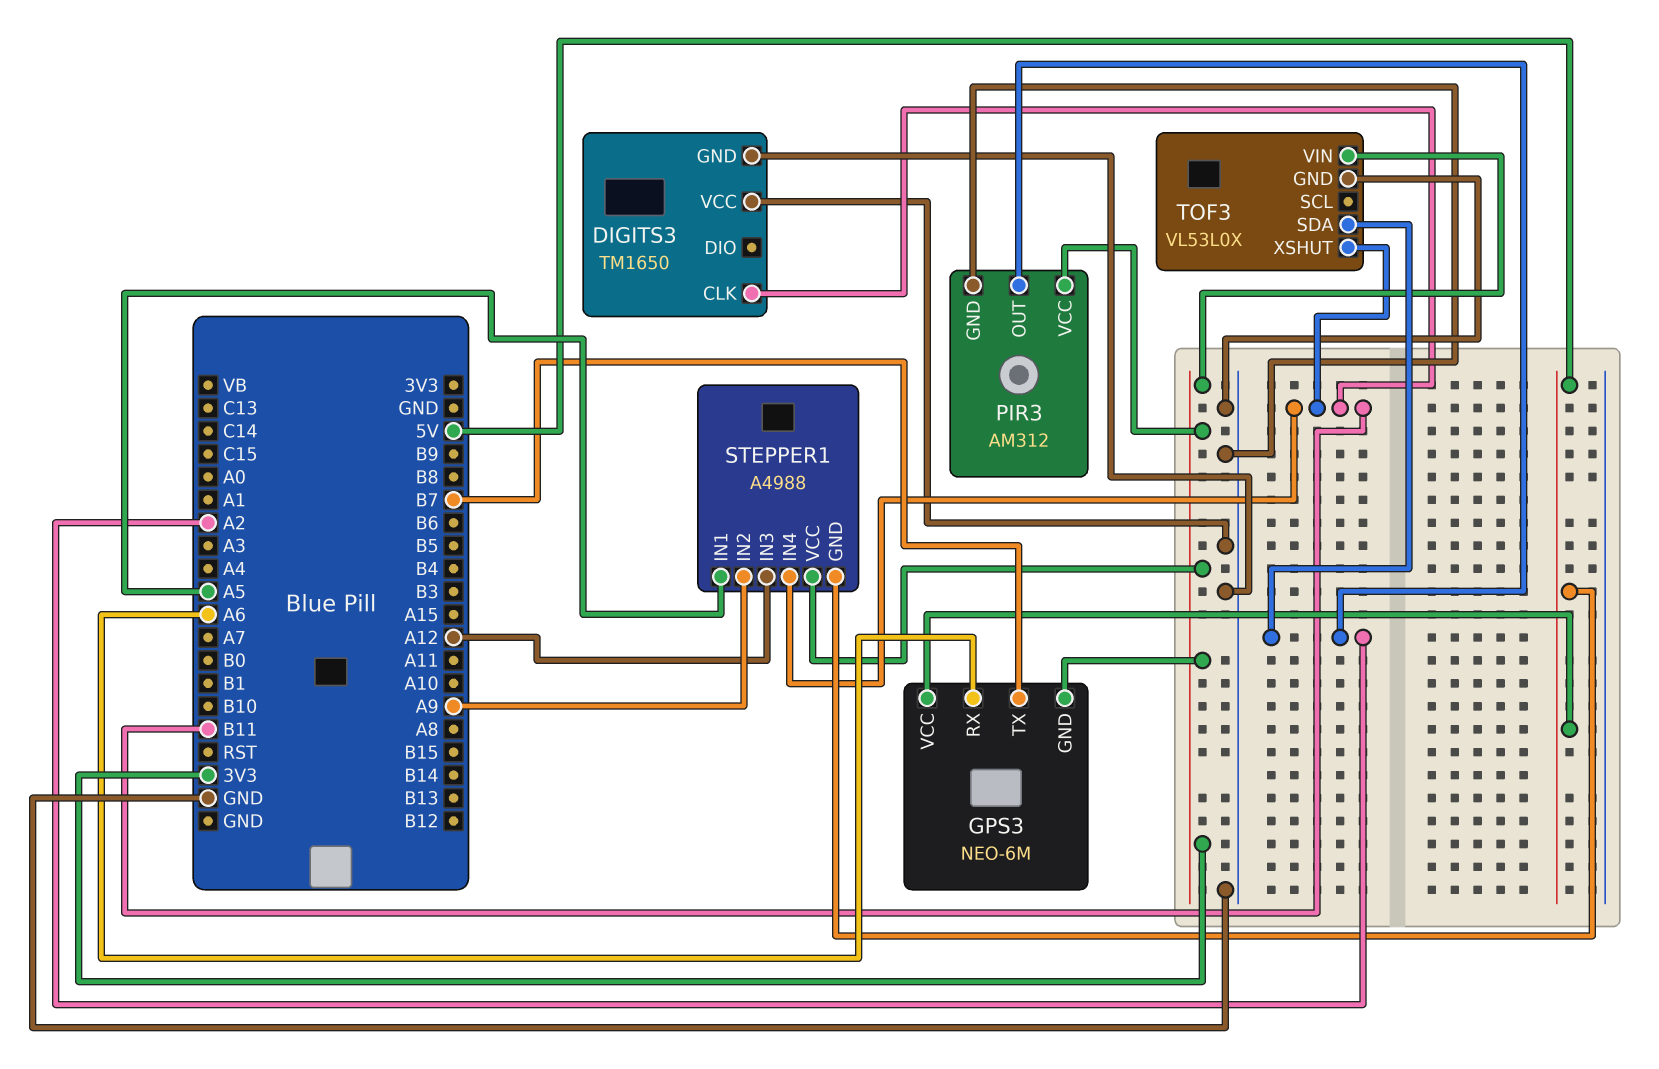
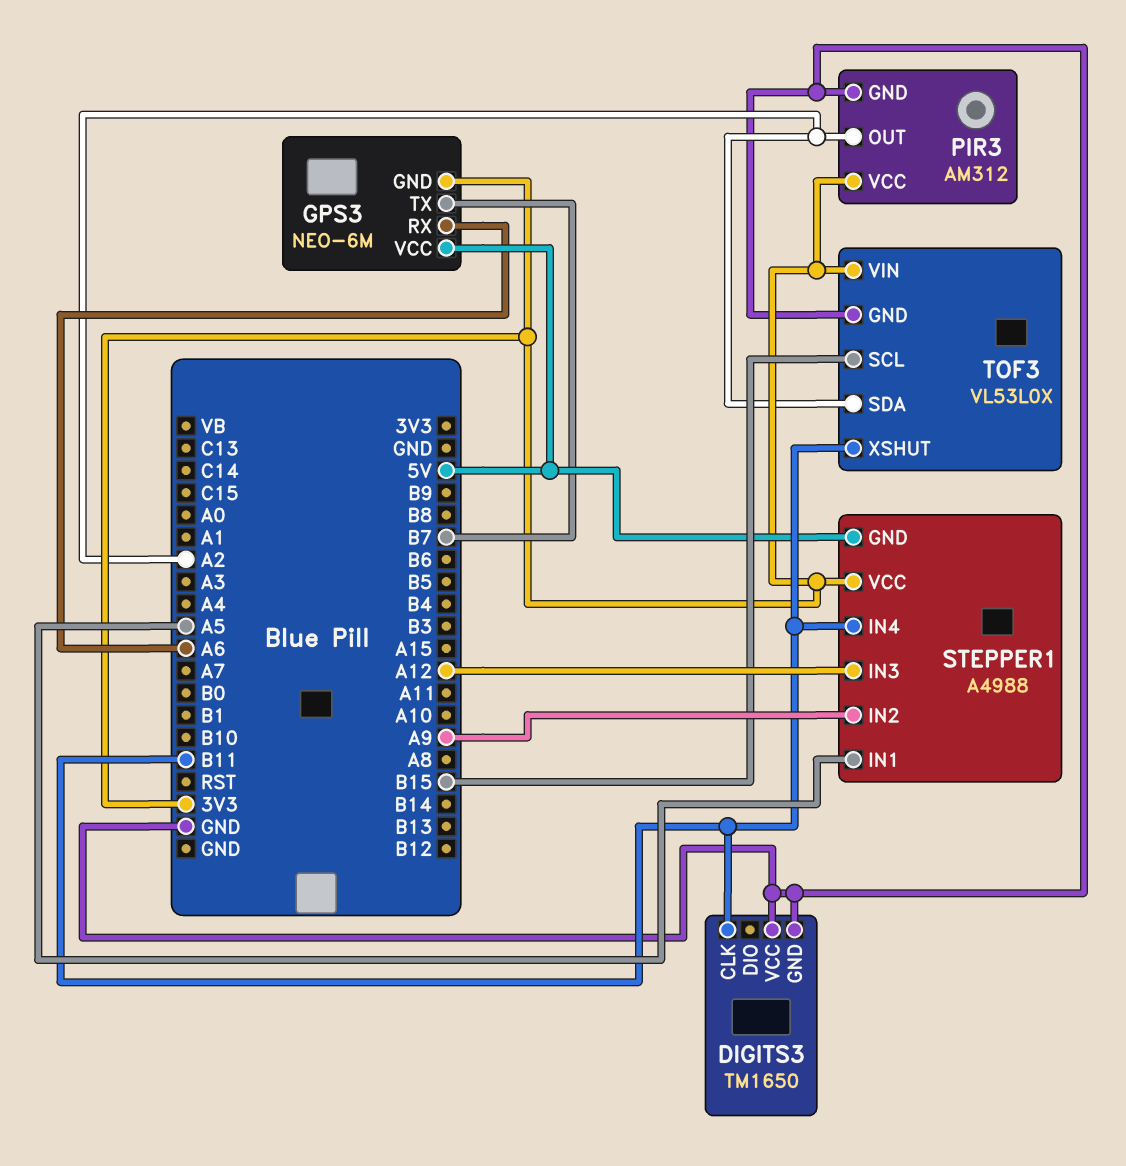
TOF3 pin SCL: none -> B15

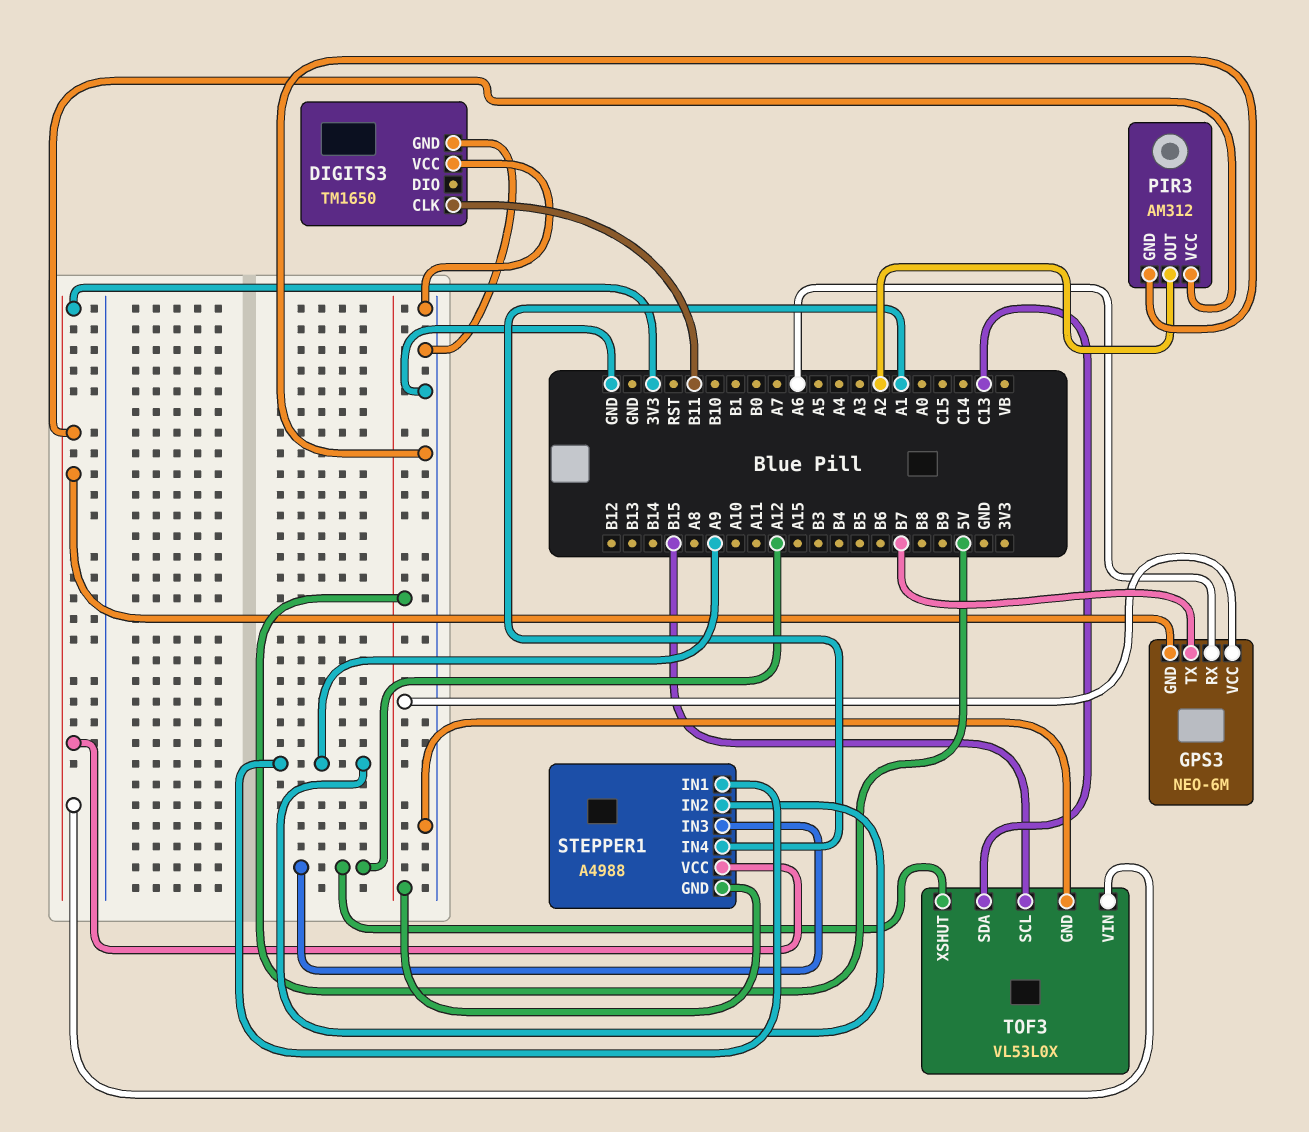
STEPPER1 pin IN1: A5 -> A9
STEPPER1 pin IN4: B11 -> A1
TOF3 pin SDA: A2 -> C13
TOF3 pin XSHUT: B11 -> A12

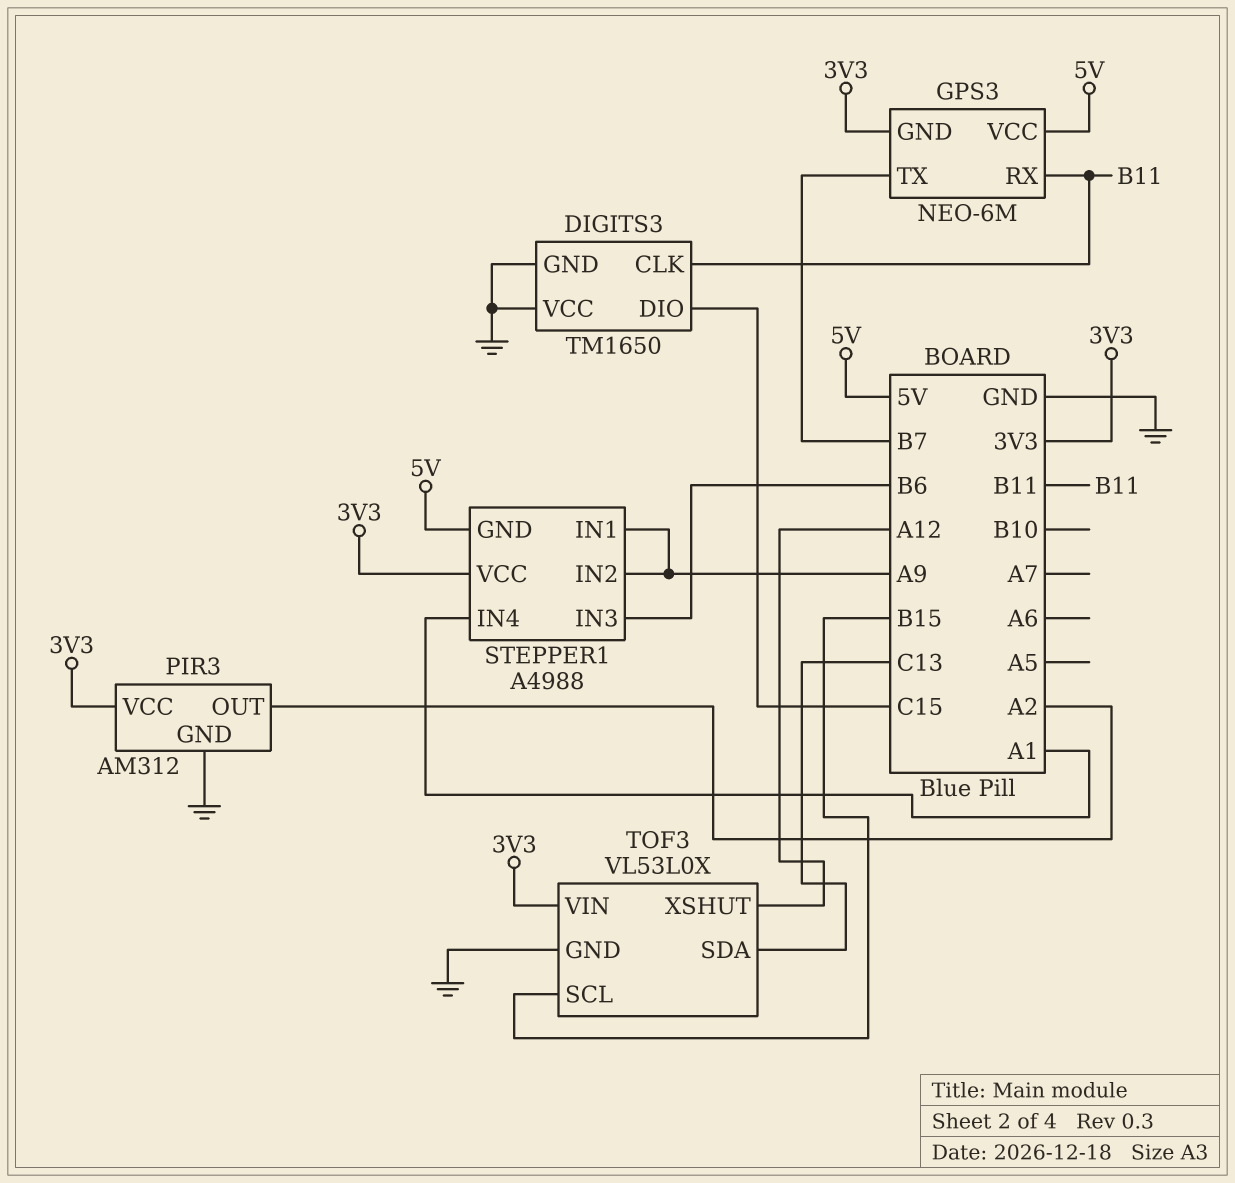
DIGITS3 pin DIO: none -> C15
GPS3 pin RX: A6 -> B11
STEPPER1 pin IN3: A12 -> B6

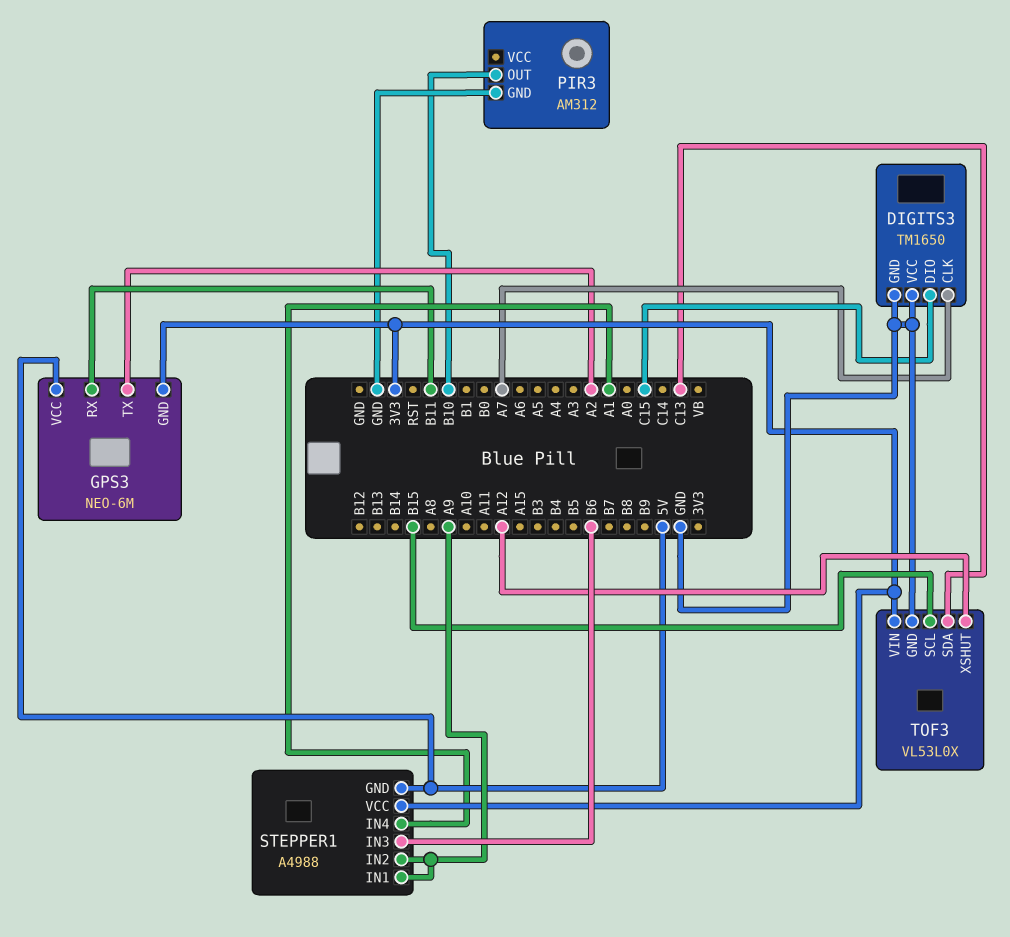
DIGITS3 pin CLK: B11 -> A7
GPS3 pin TX: B7 -> A2
PIR3 pin OUT: A2 -> B10
PIR3 pin VCC: 3V3 -> none

